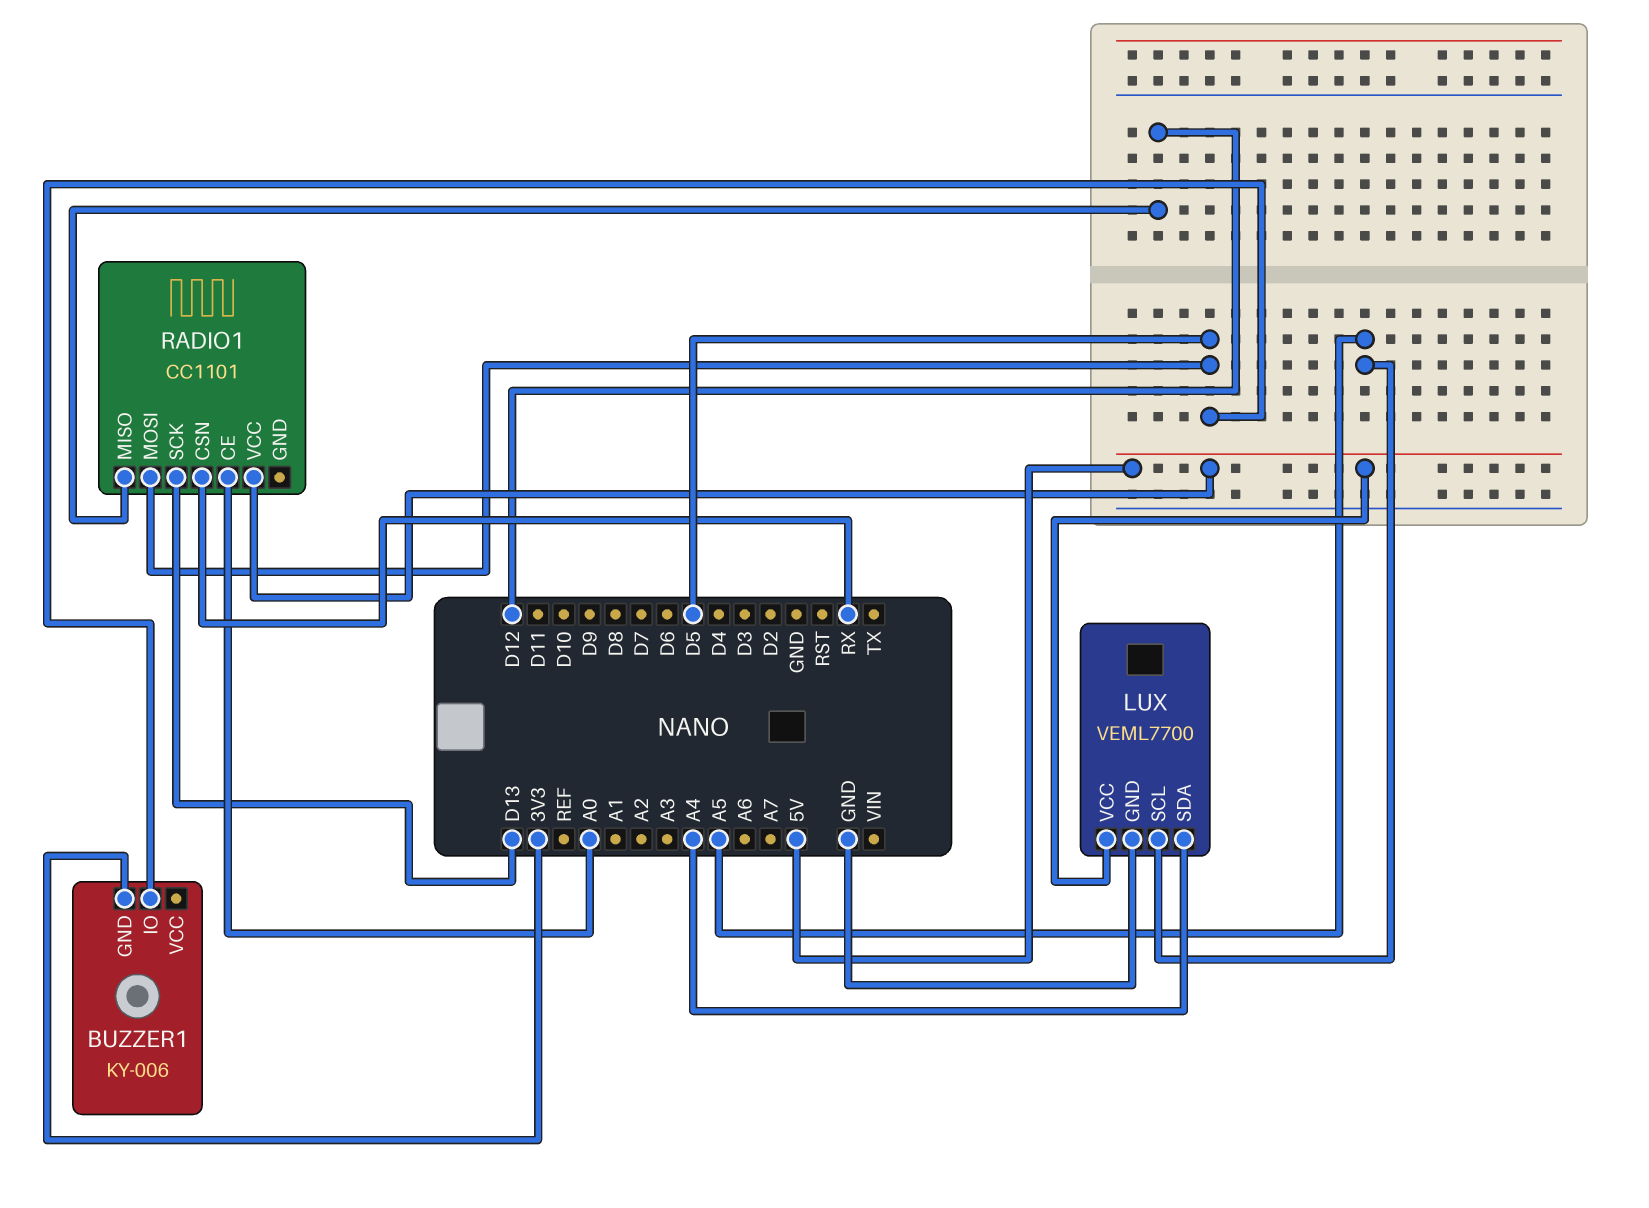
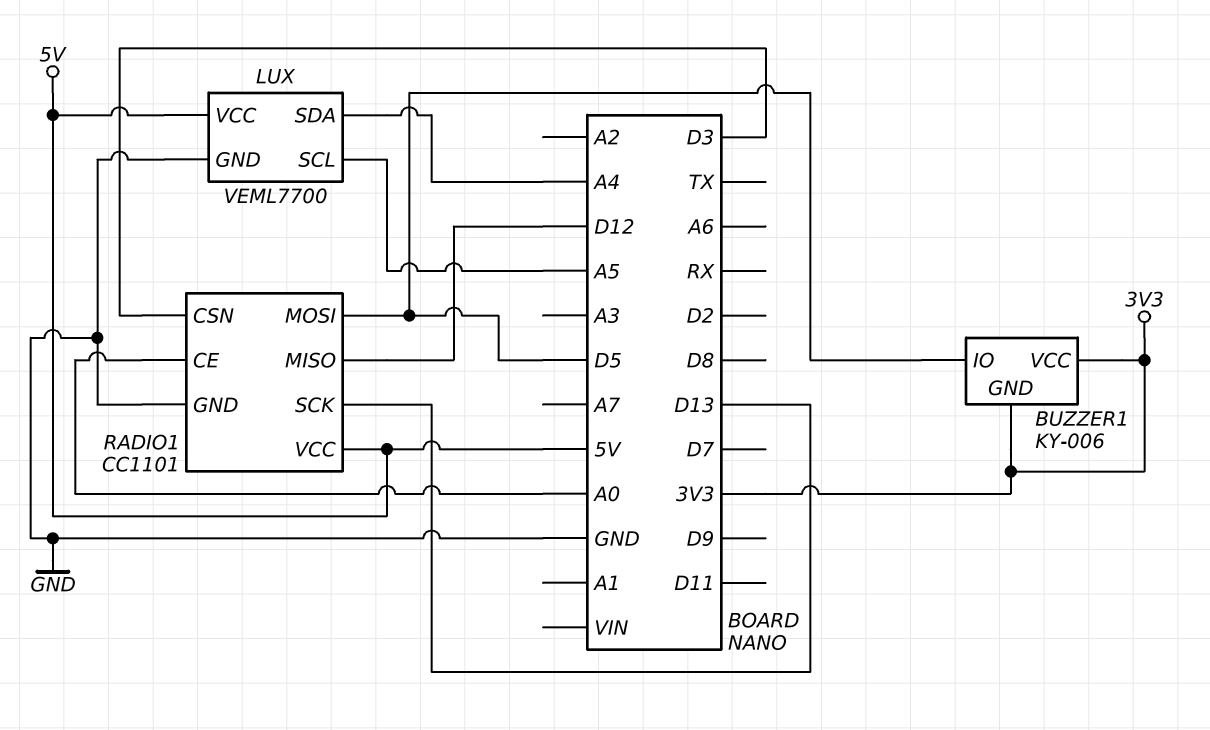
BUZZER1 pin VCC: none -> 3V3
RADIO1 pin CSN: RX -> D3
RADIO1 pin GND: none -> GND

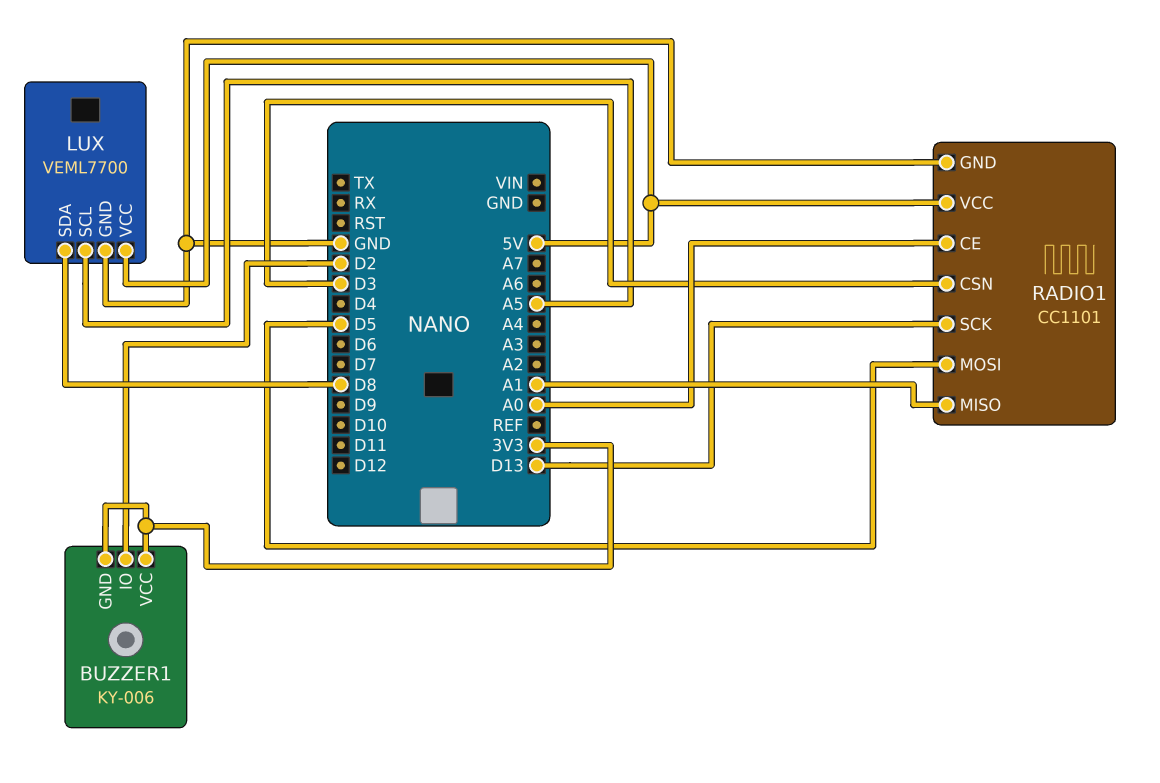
BUZZER1 pin IO: D5 -> D2
LUX pin SDA: A4 -> D8
RADIO1 pin MISO: D12 -> A1

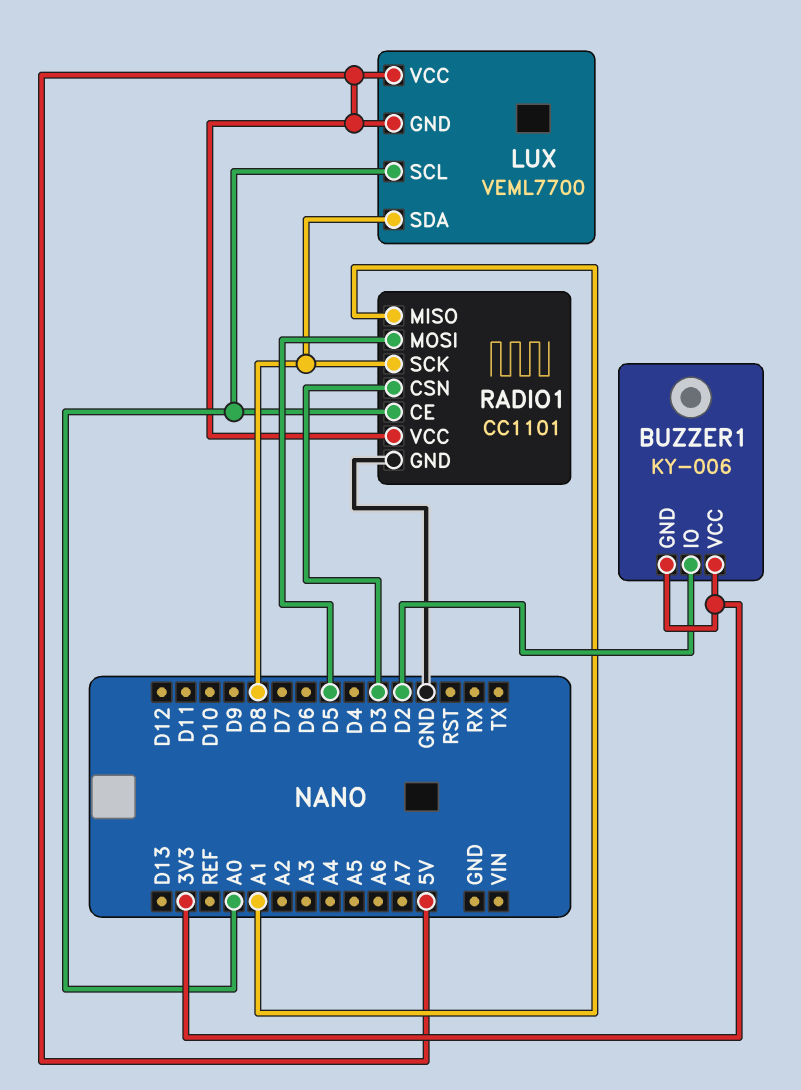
LUX pin GND: GND -> 5V
LUX pin SCL: A5 -> A0
RADIO1 pin SCK: D13 -> D8

